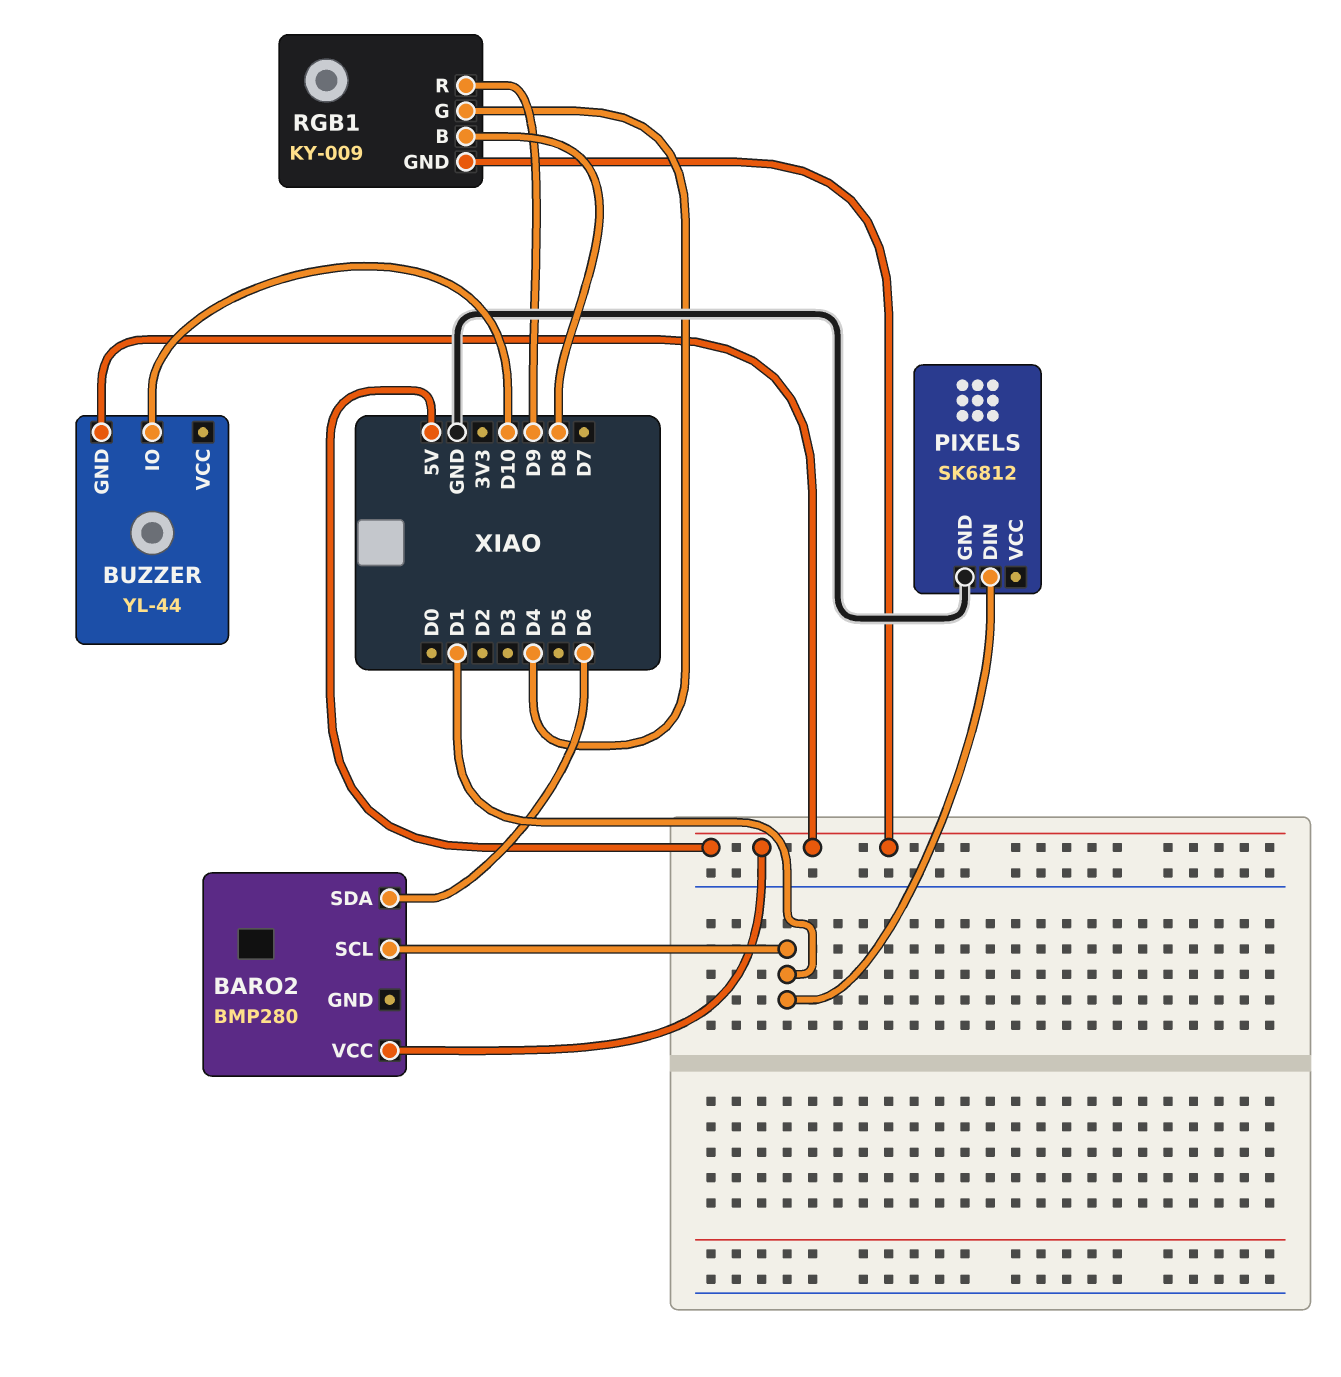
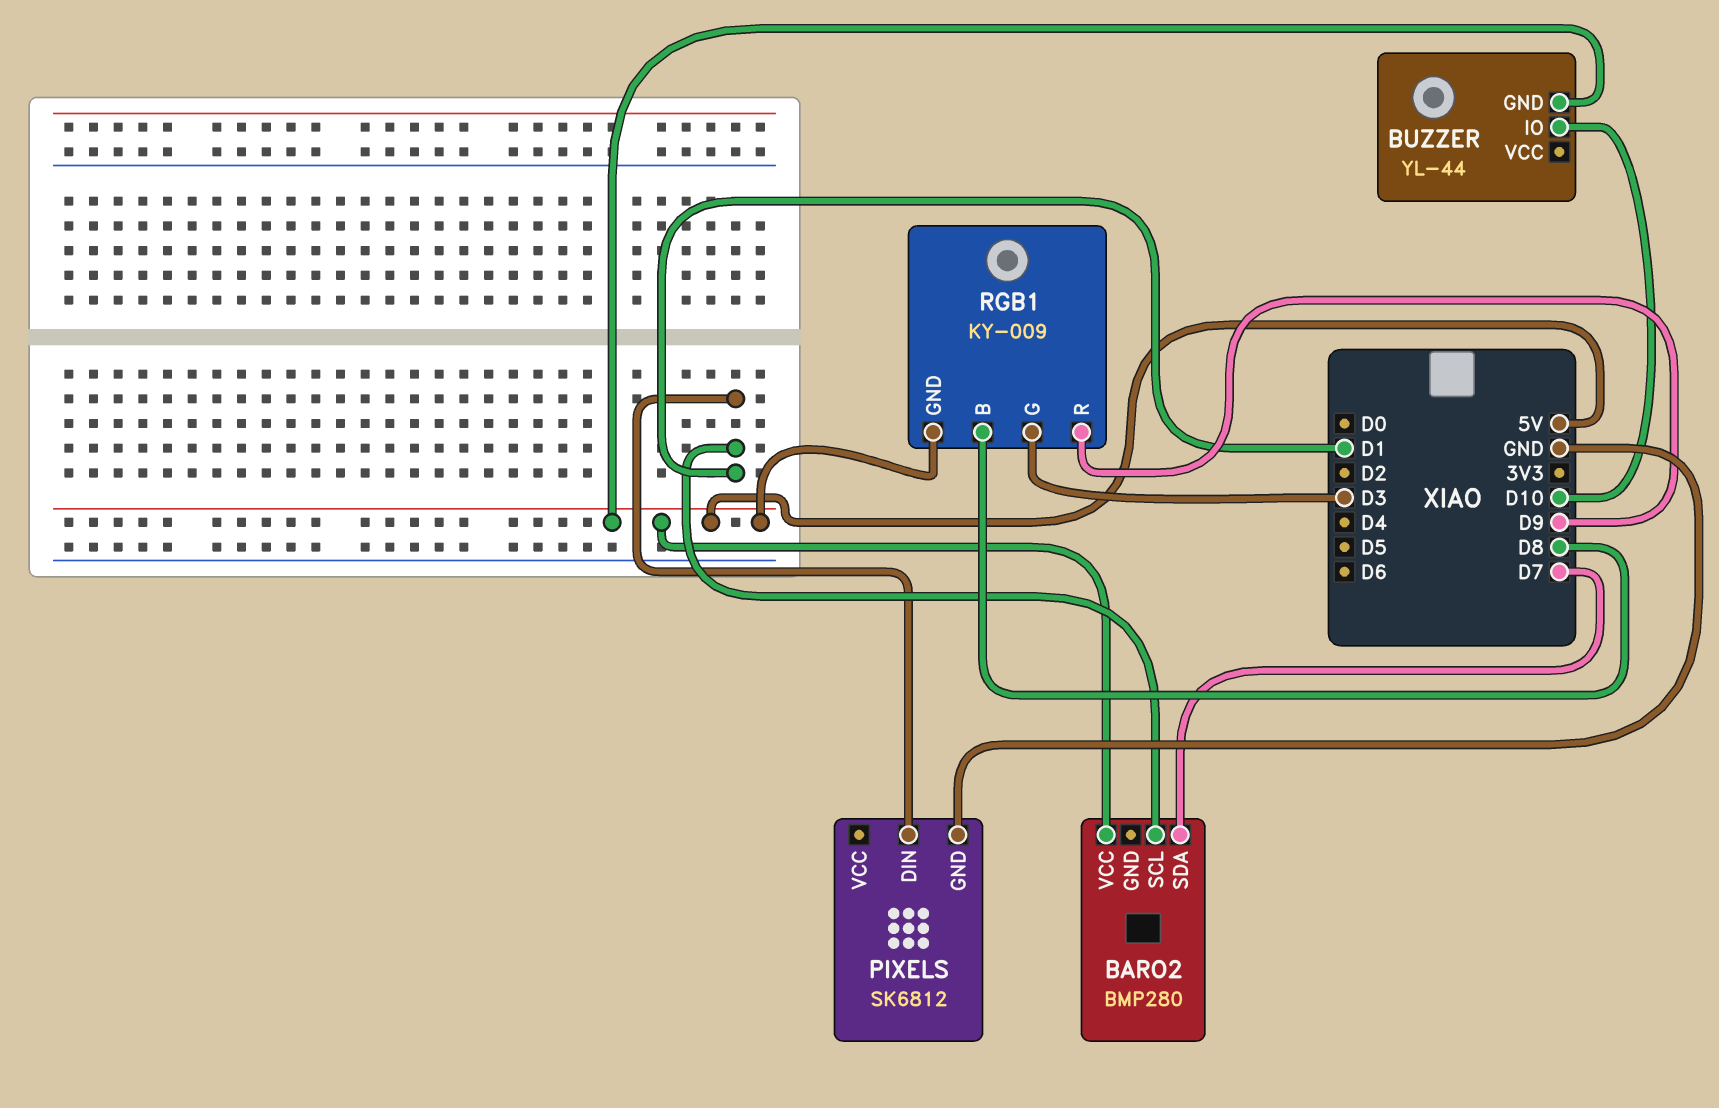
BARO2 pin SDA: D6 -> D7
RGB1 pin G: D4 -> D3

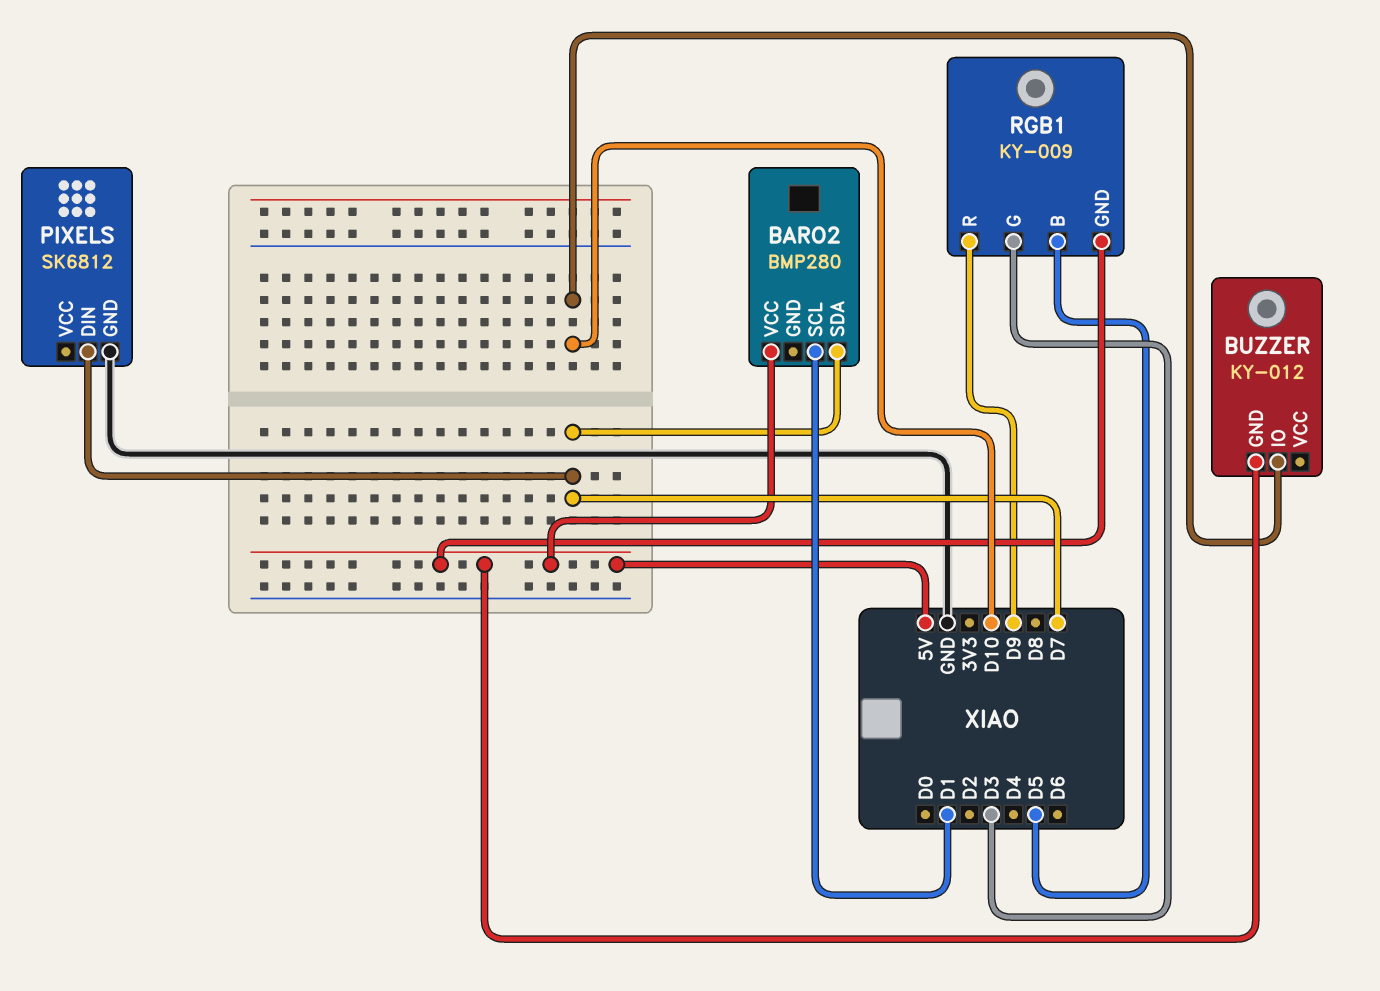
BUZZER: YL-44 -> KY-012
PIXELS pin DIN: D1 -> D7
RGB1 pin B: D8 -> D5

